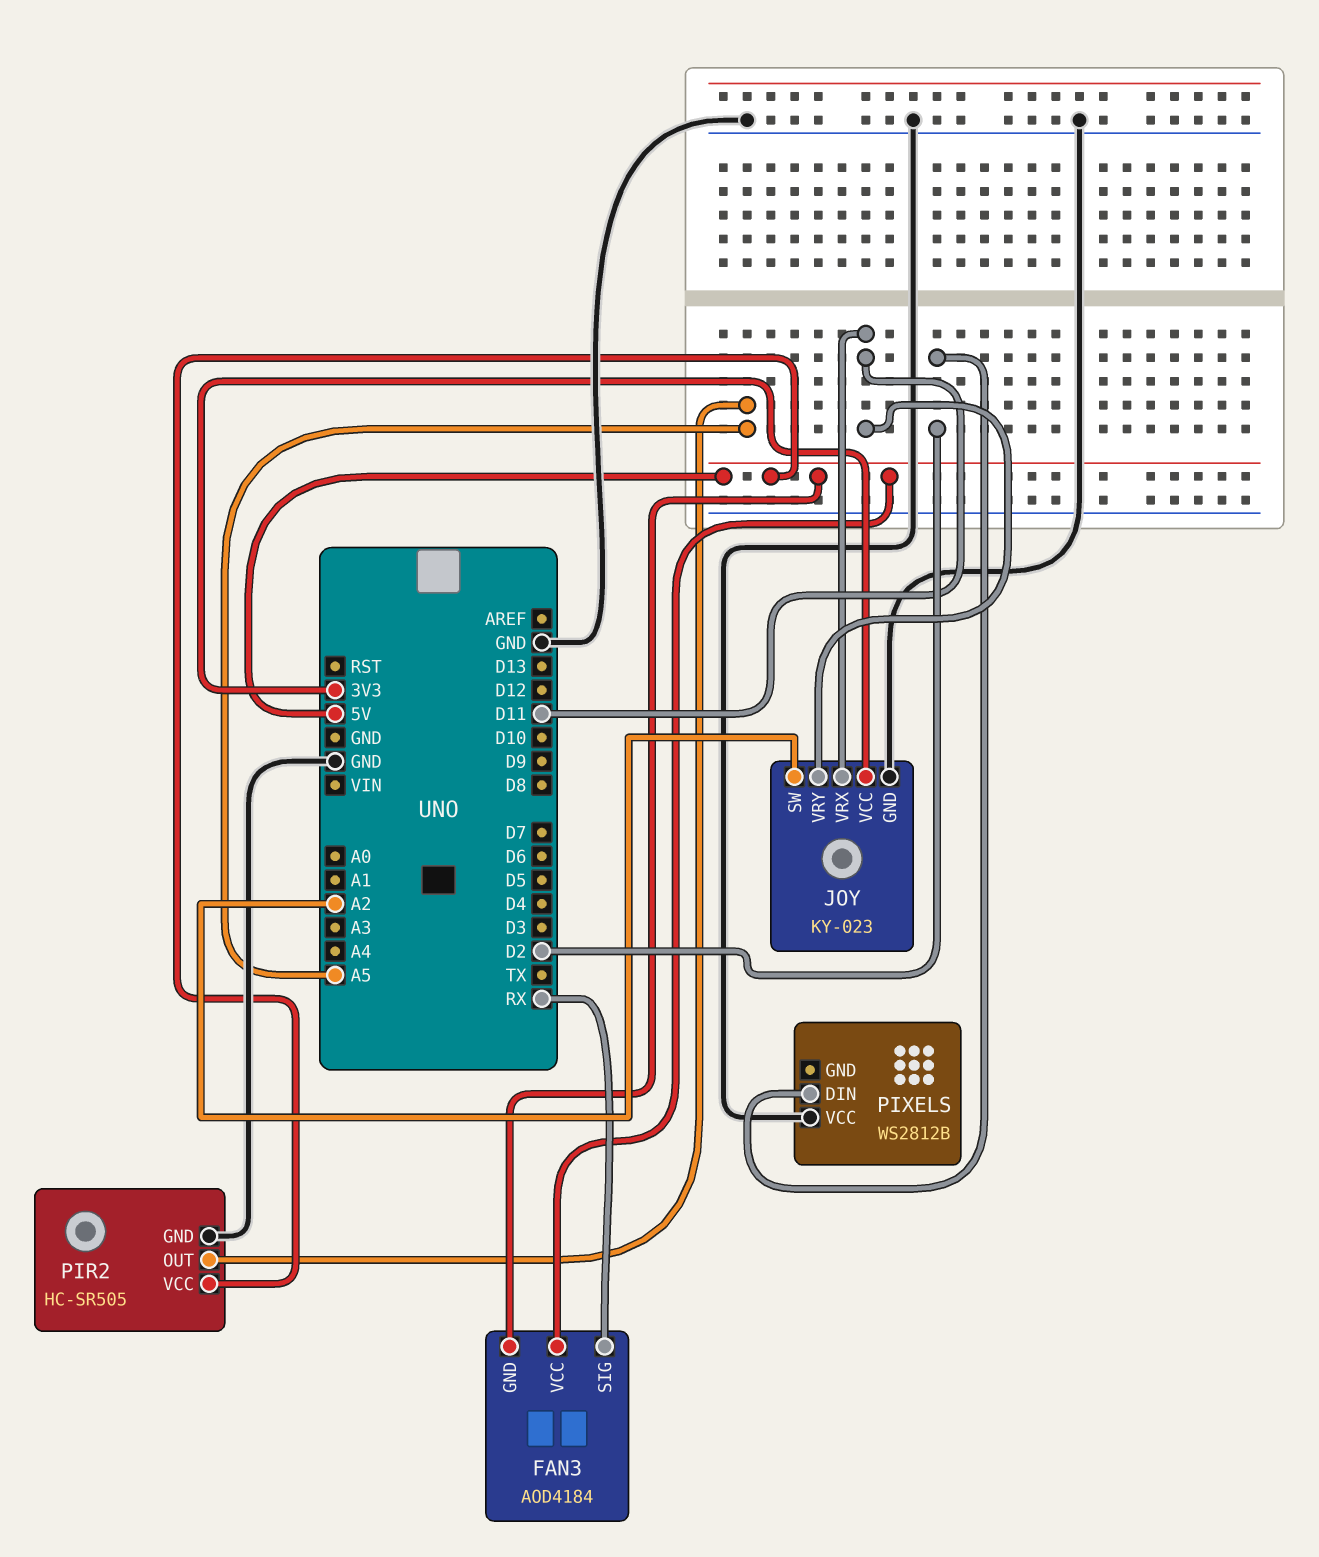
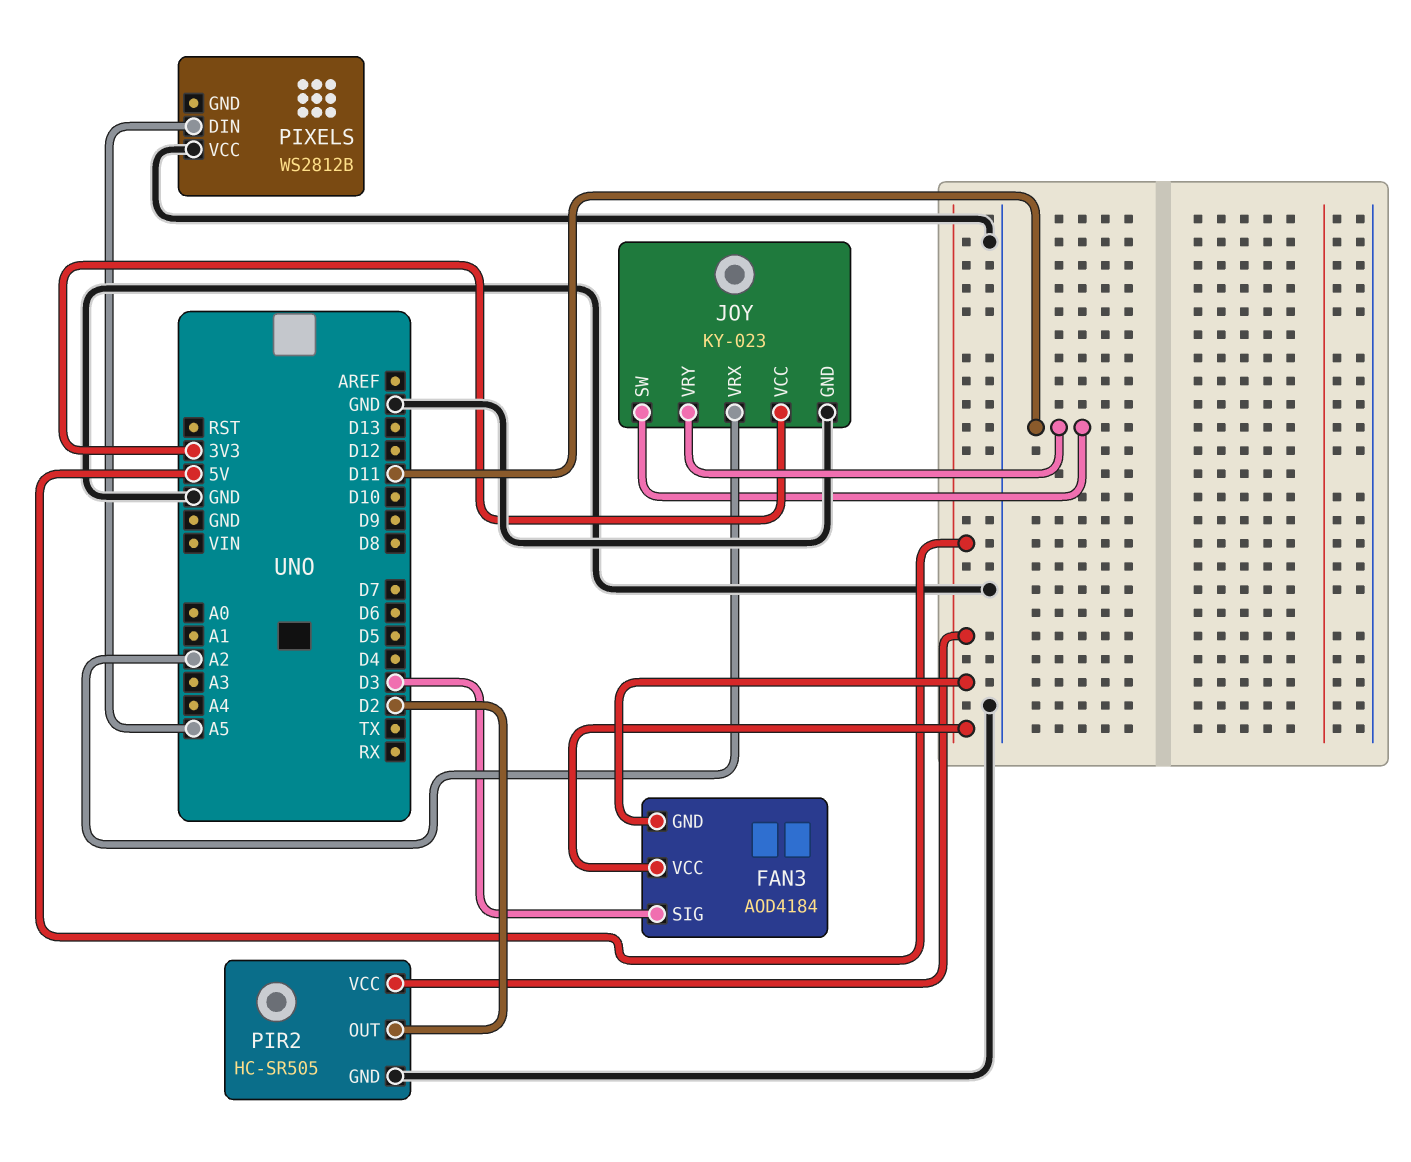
FAN3 pin SIG: RX -> D3
JOY pin SW: A2 -> D11
JOY pin VRX: D11 -> A2
PIR2 pin OUT: A5 -> D2
PIXELS pin DIN: D2 -> A5

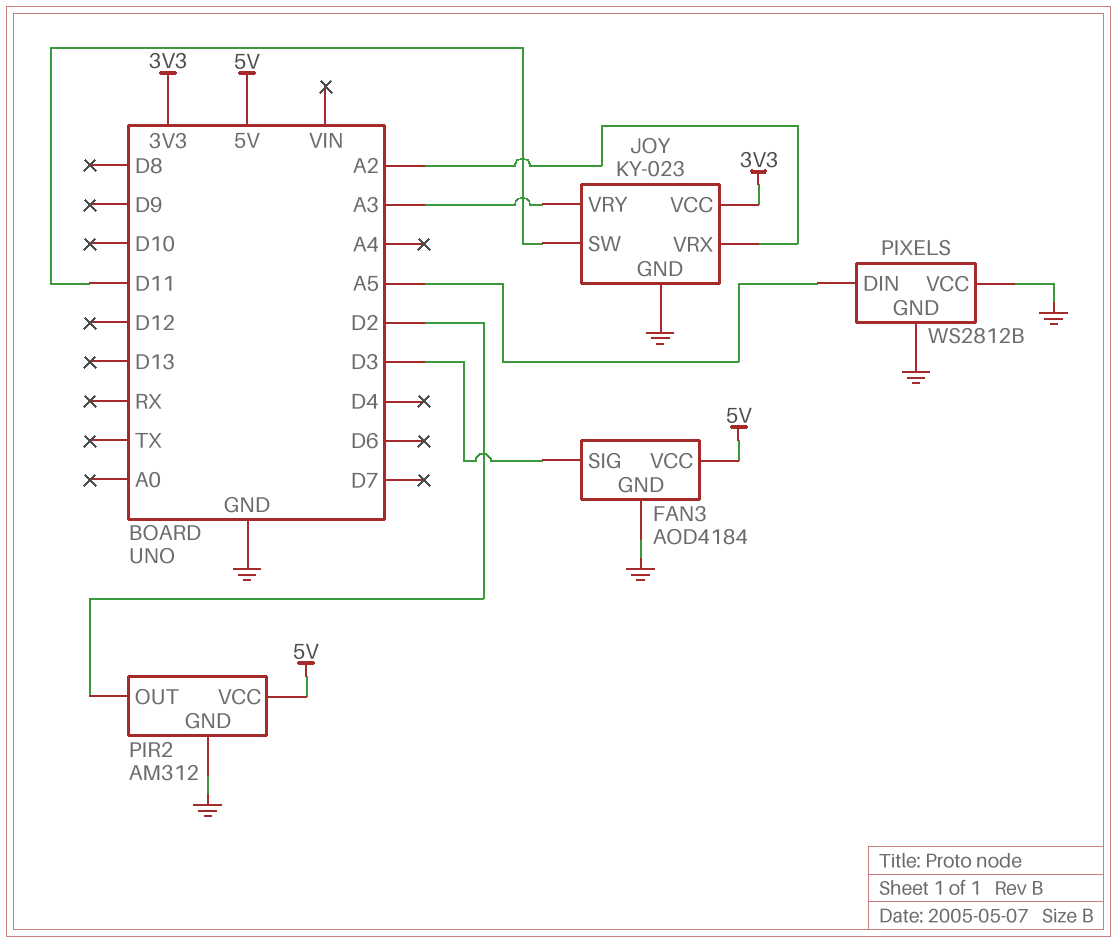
FAN3 pin GND: 5V -> GND
JOY pin VRY: D11 -> A3
PIR2: HC-SR505 -> AM312
PIXELS pin GND: none -> GND

